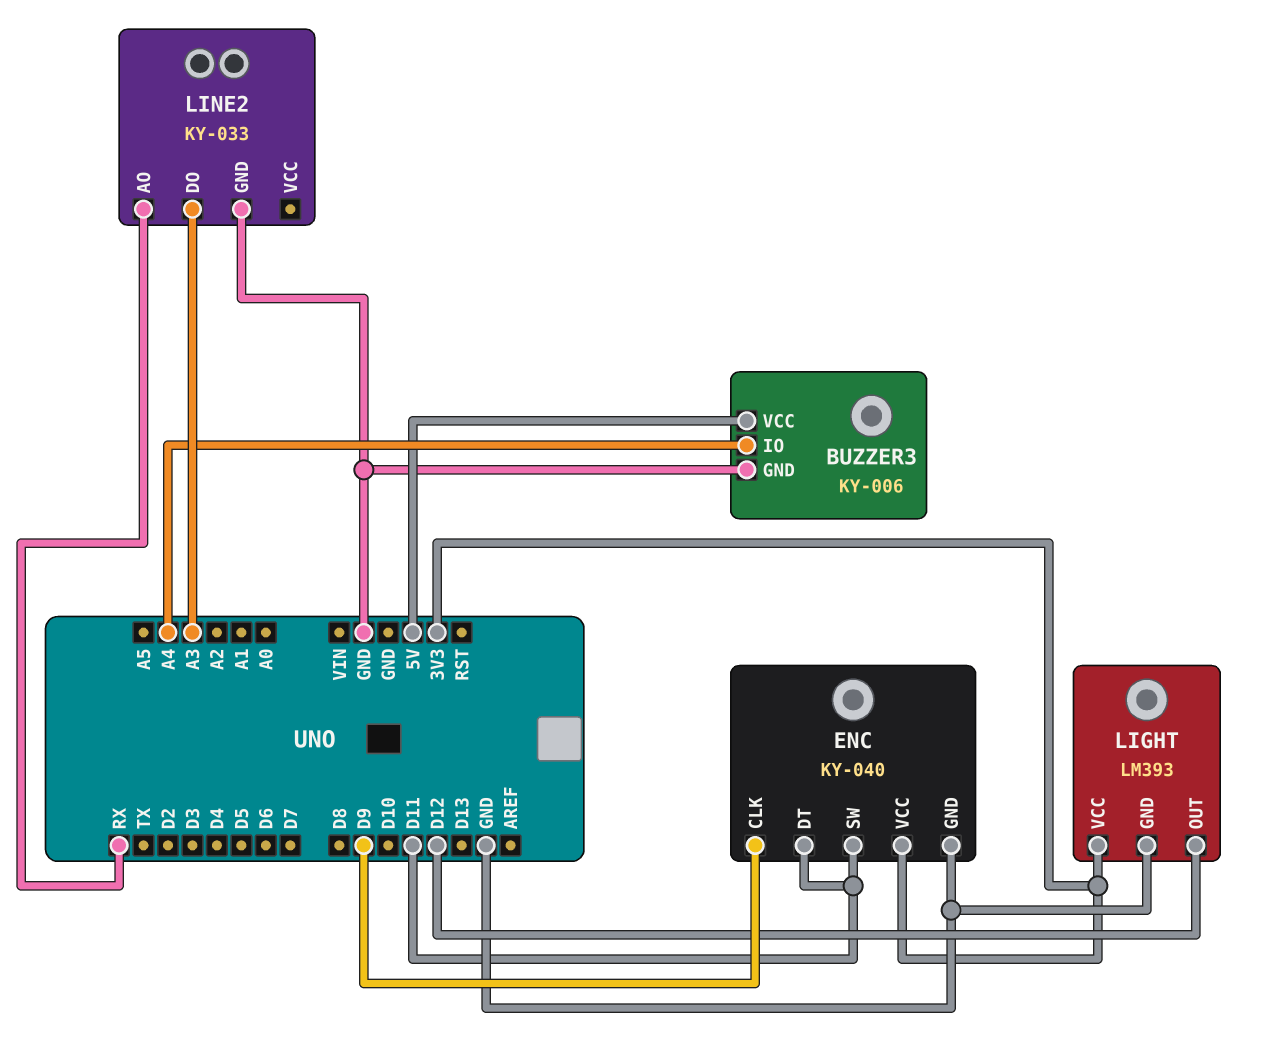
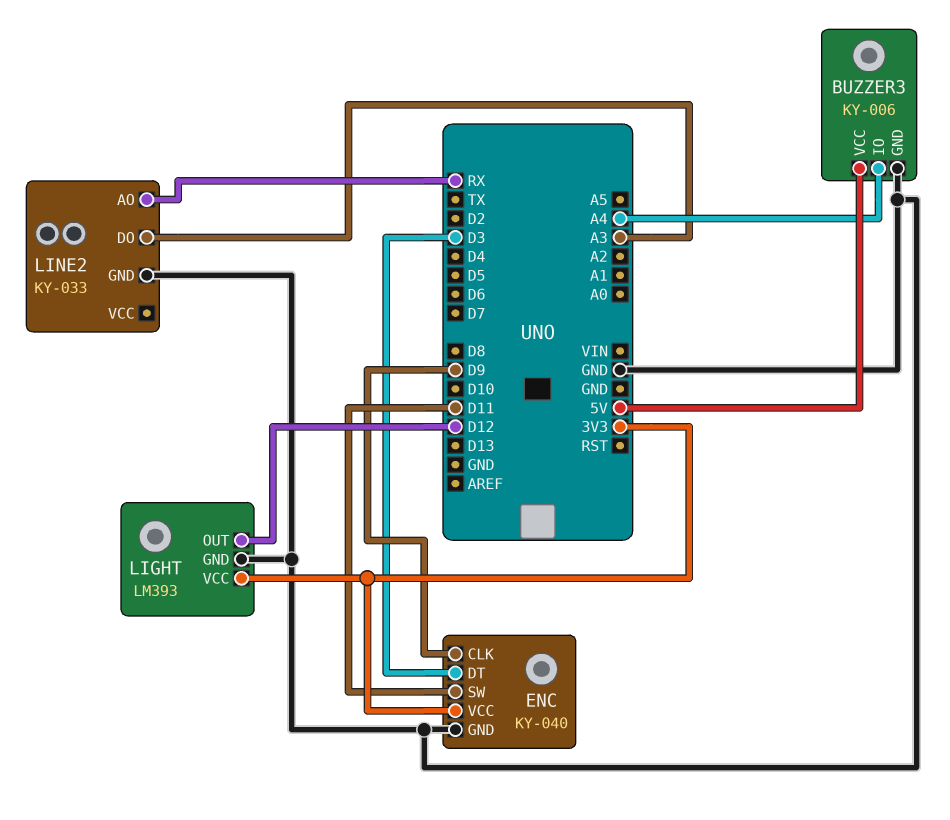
ENC pin DT: D11 -> D3

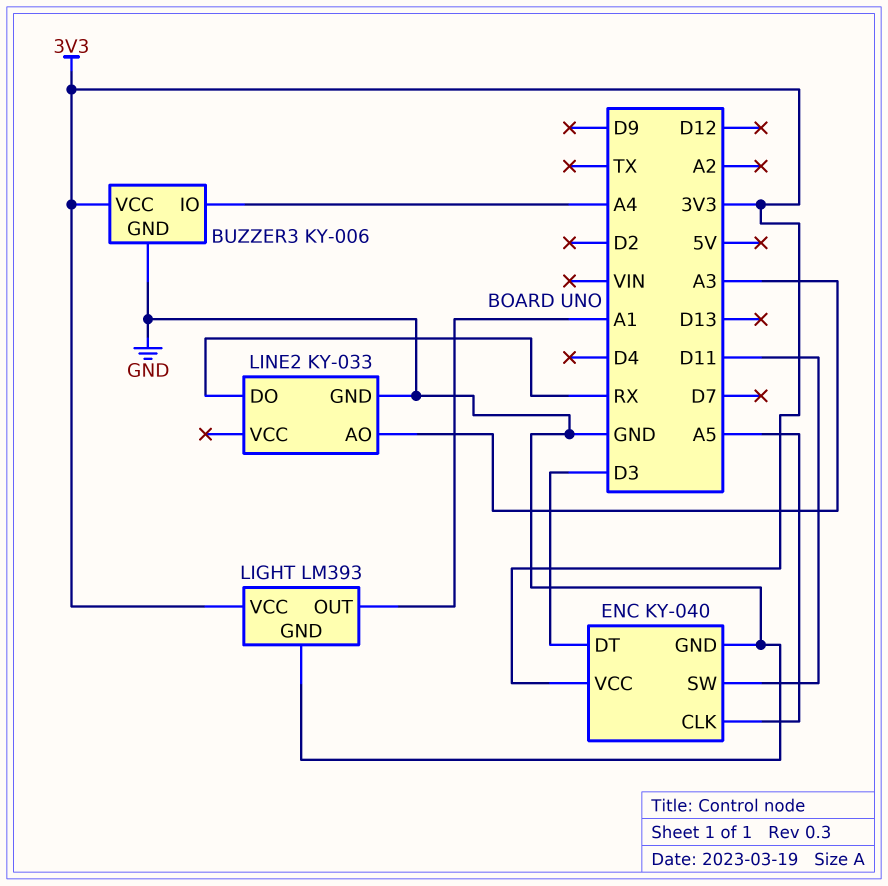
BUZZER3 pin VCC: 5V -> 3V3
ENC pin CLK: D9 -> A5
LIGHT pin OUT: D12 -> A1
LINE2 pin AO: RX -> A3
LINE2 pin DO: A3 -> RX

